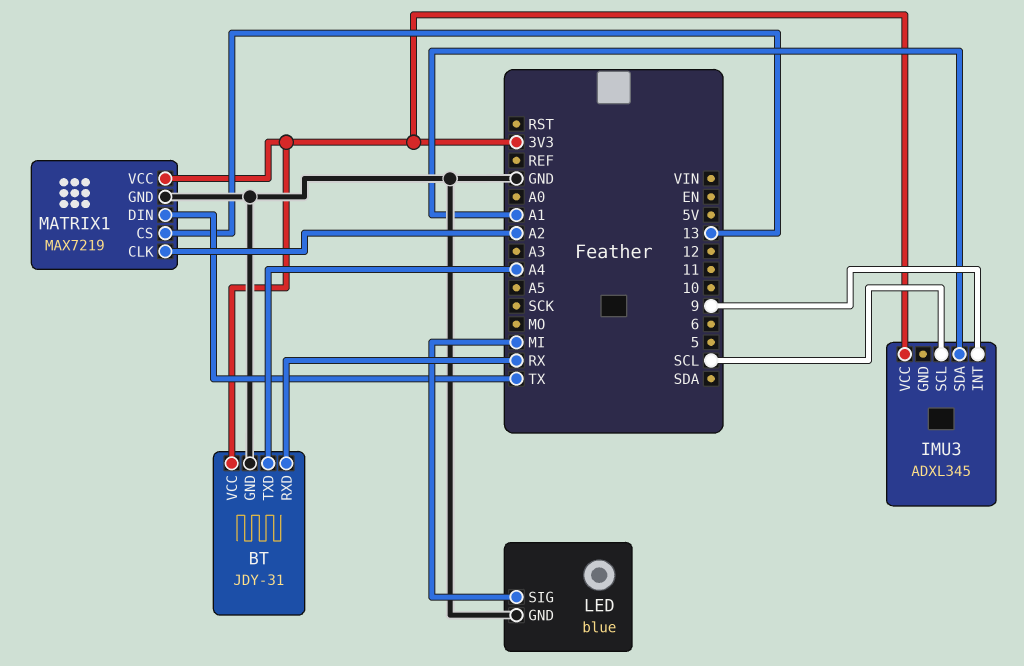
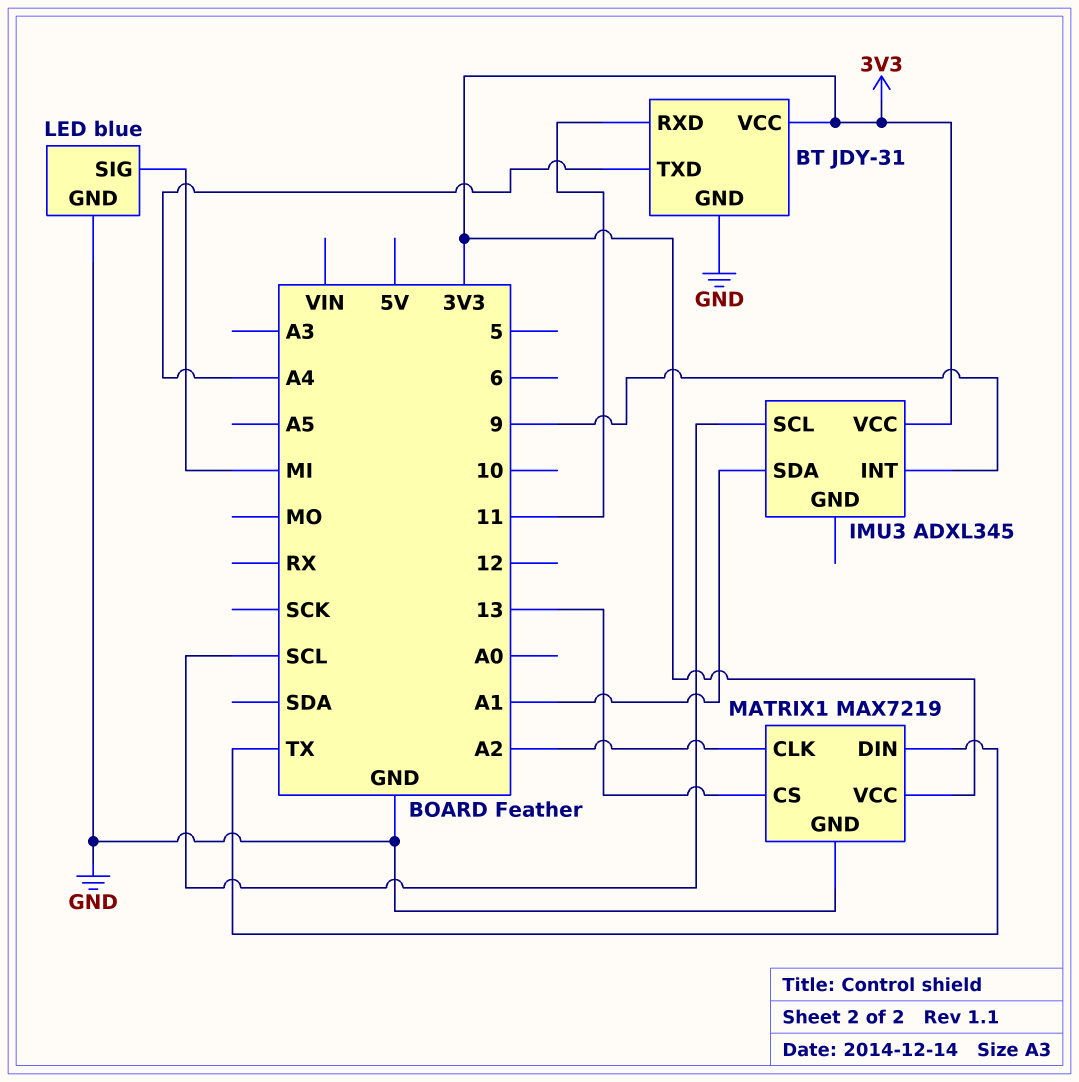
BT pin RXD: RX -> 11

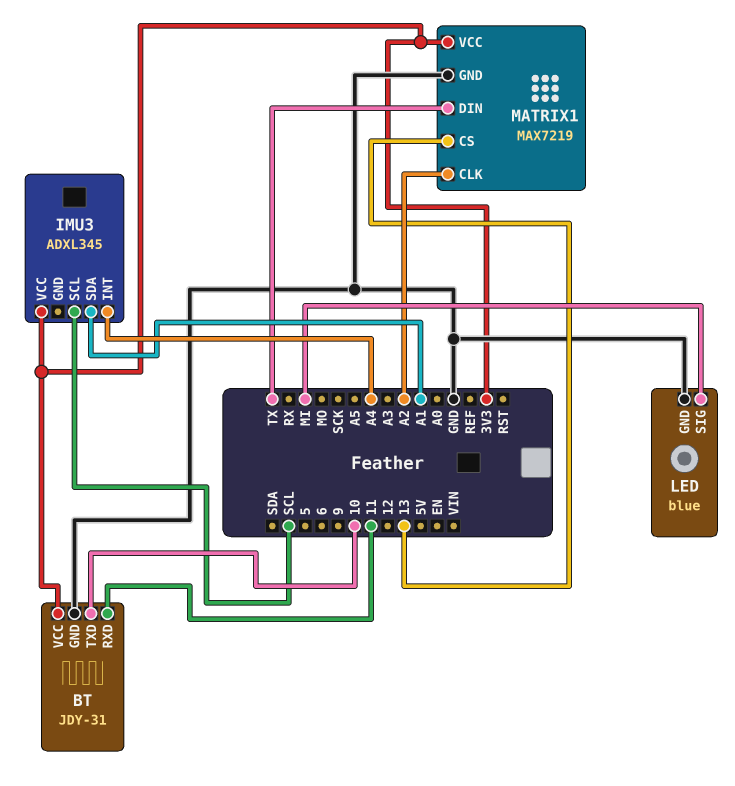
BT pin TXD: A4 -> 10
IMU3 pin INT: 9 -> A4

